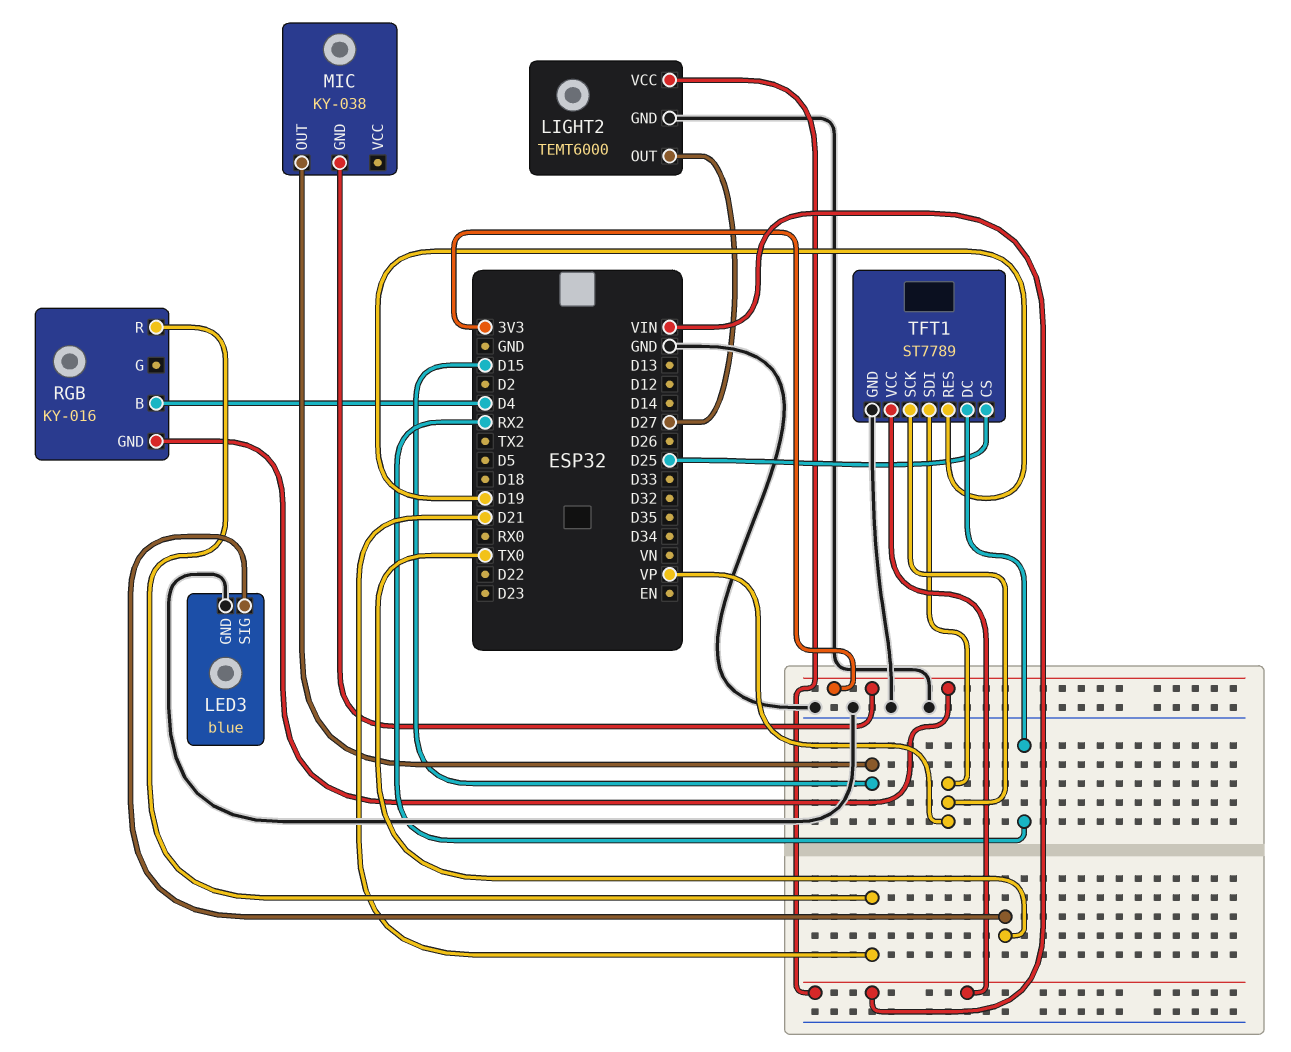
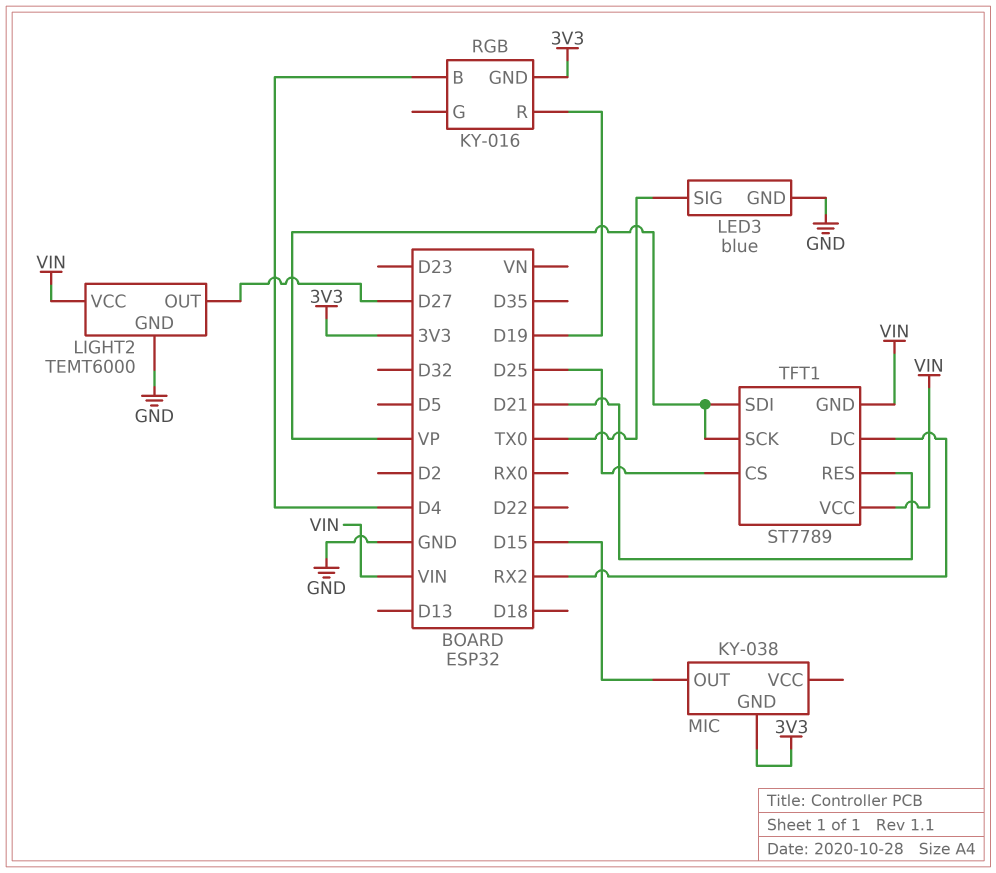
RGB pin R: D21 -> D19
TFT1 pin GND: GND -> VIN
TFT1 pin RES: D19 -> D21

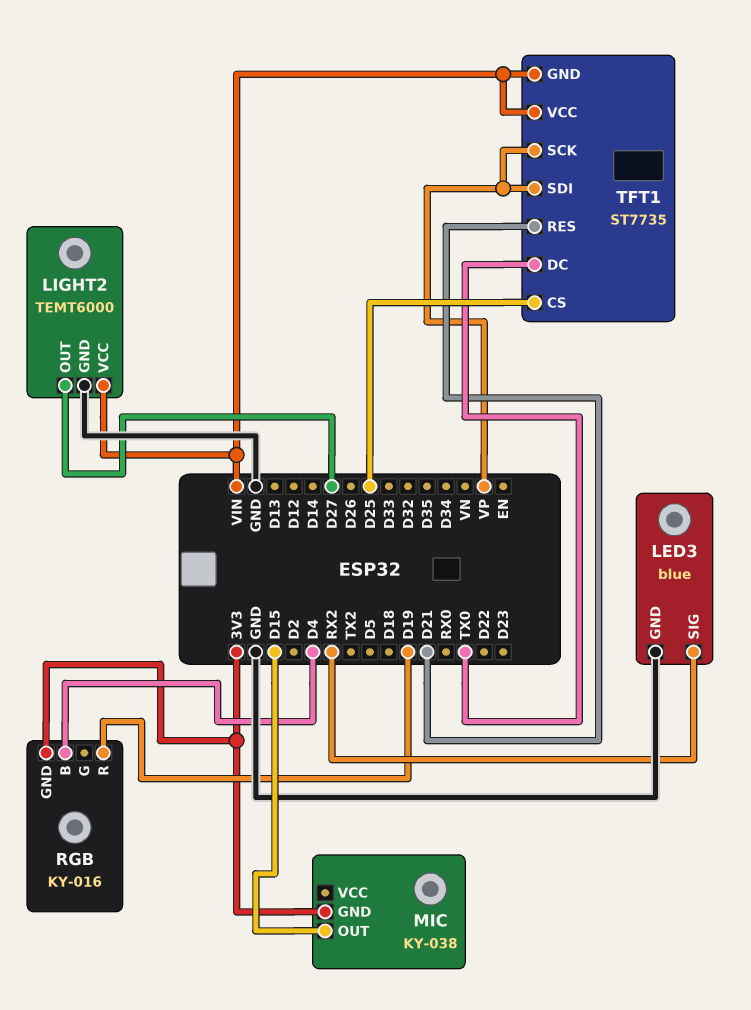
LED3 pin SIG: TX0 -> RX2
TFT1: ST7789 -> ST7735
TFT1 pin DC: RX2 -> TX0

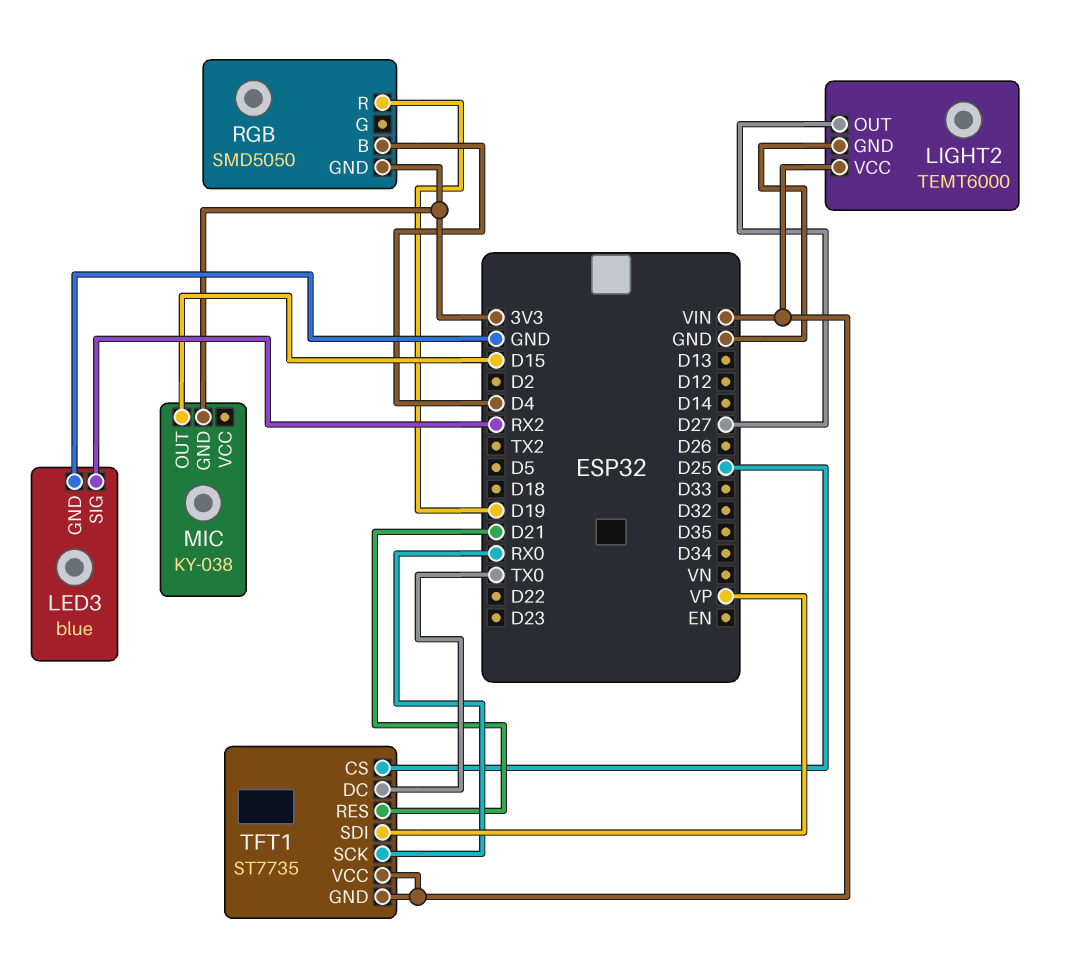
RGB: KY-016 -> SMD5050
TFT1 pin SCK: VP -> RX0

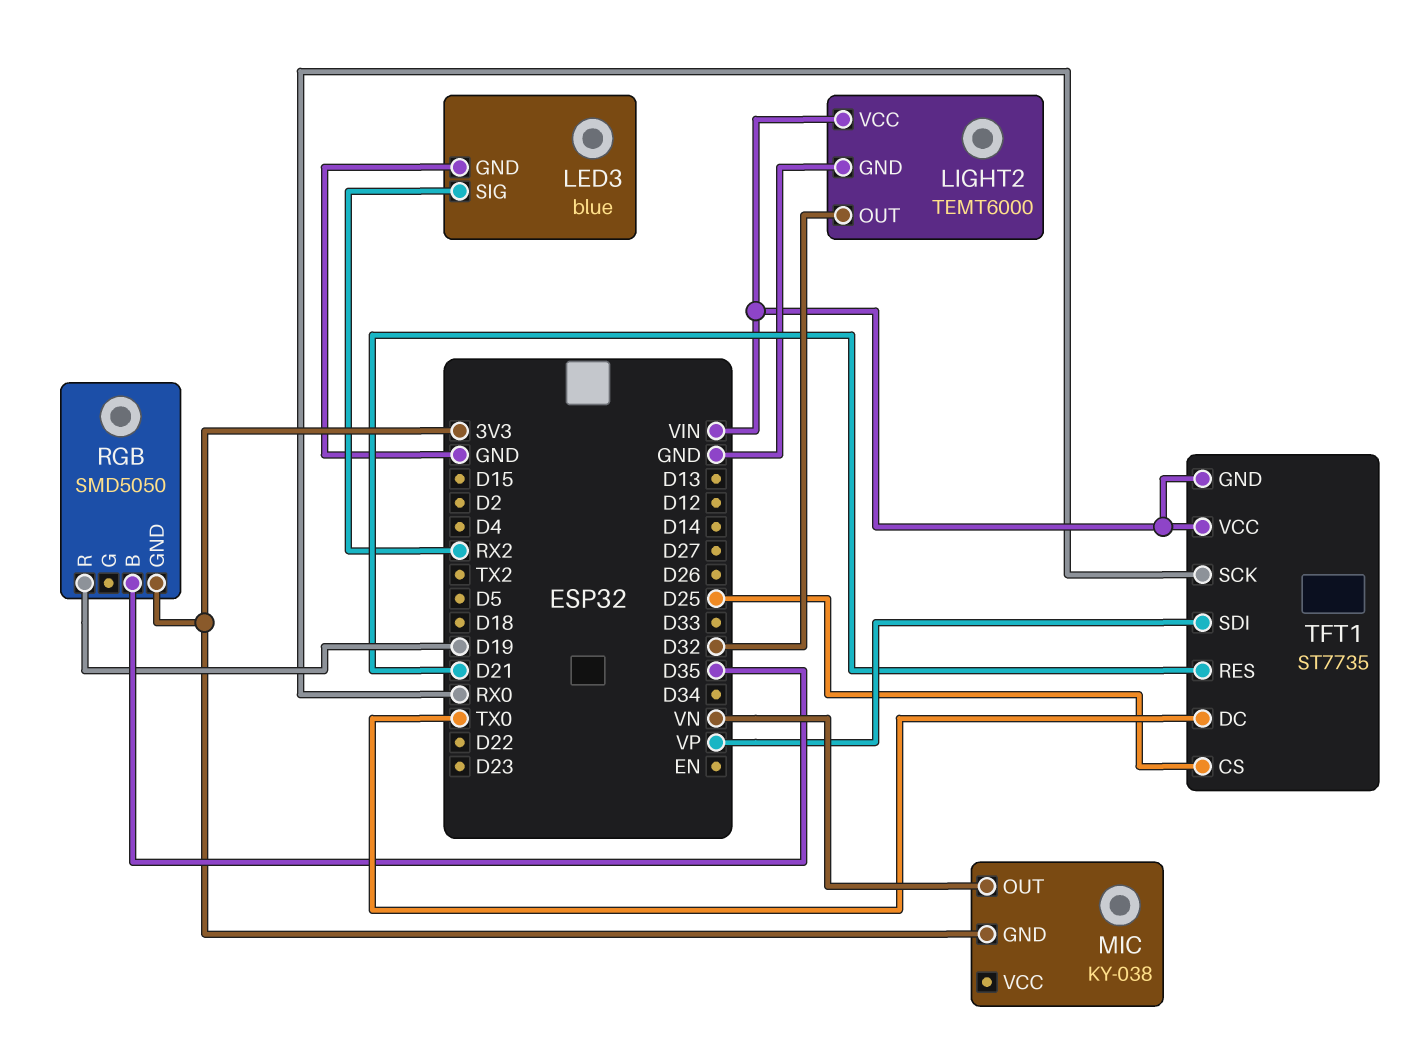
LIGHT2 pin OUT: D27 -> D32
MIC pin OUT: D15 -> VN
RGB pin B: D4 -> D35

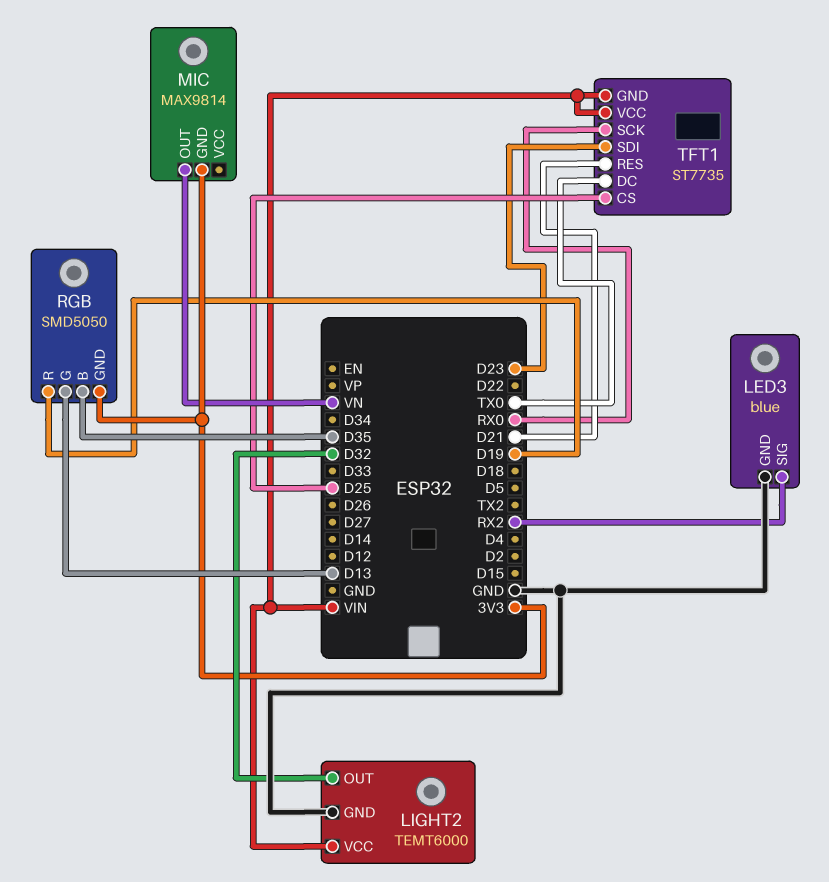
MIC: KY-038 -> MAX9814
RGB pin G: none -> D13
TFT1 pin SDI: VP -> D23

